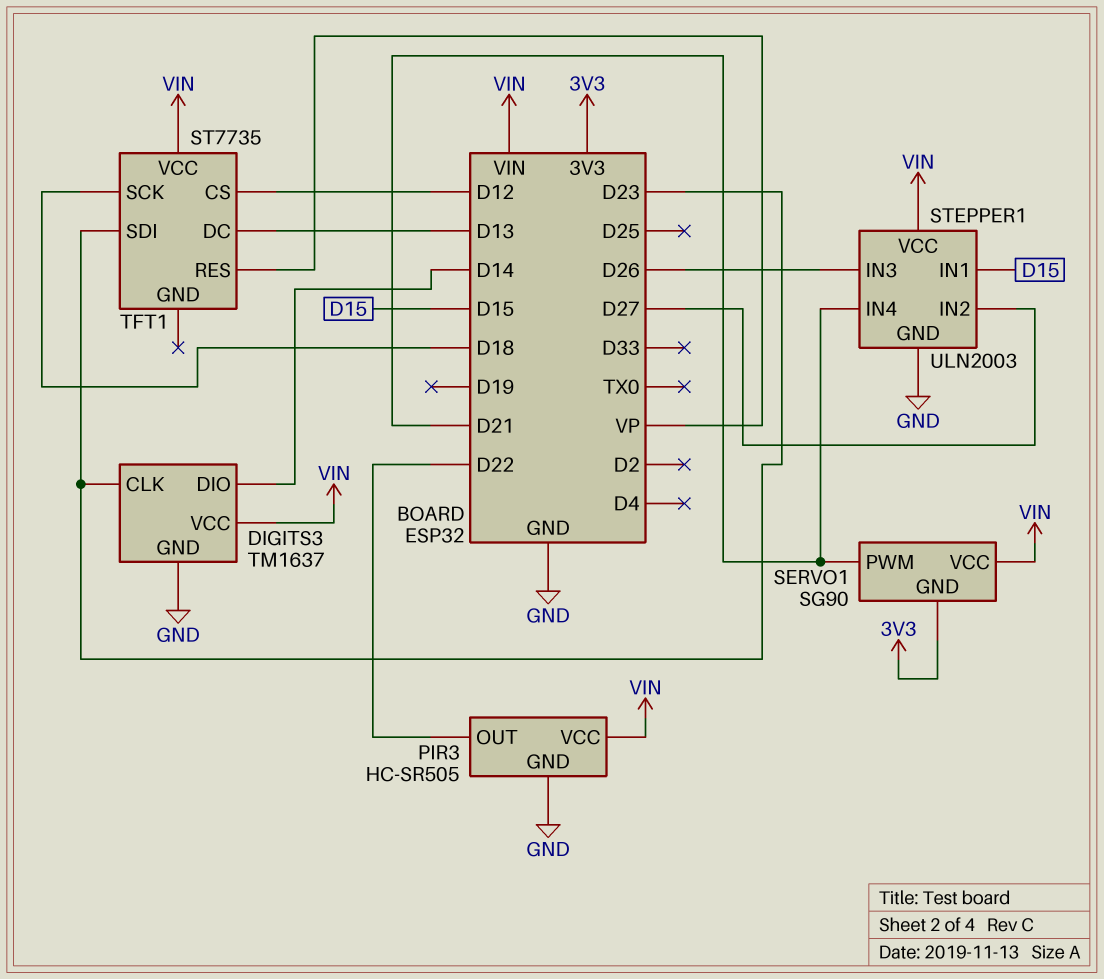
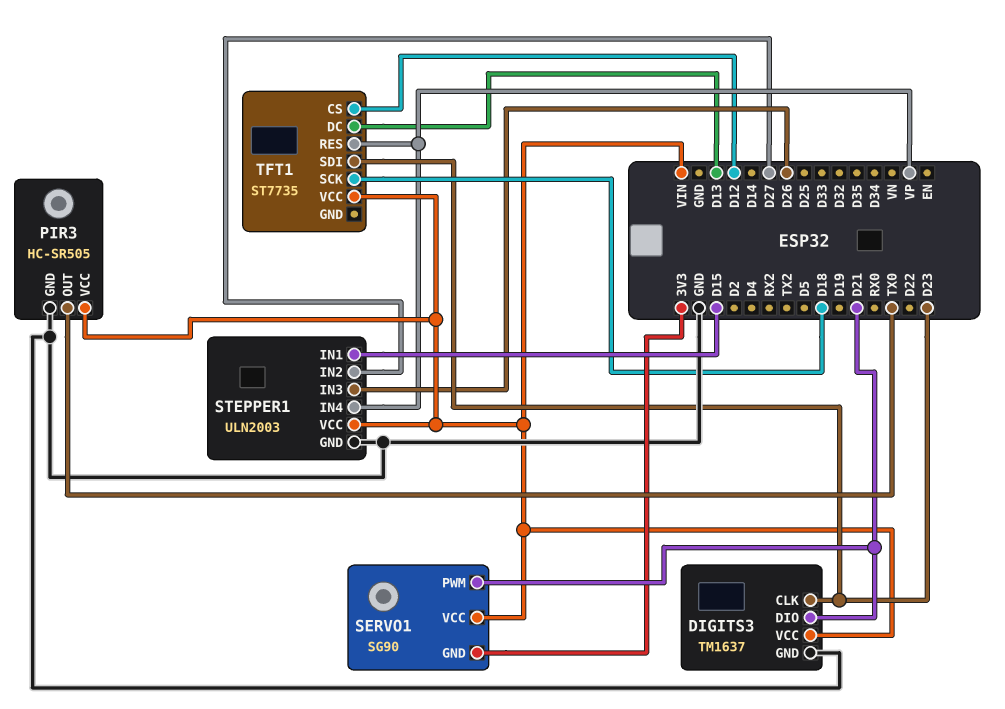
DIGITS3 pin DIO: D14 -> D21
PIR3 pin OUT: D22 -> TX0
STEPPER1 pin IN4: D21 -> VP

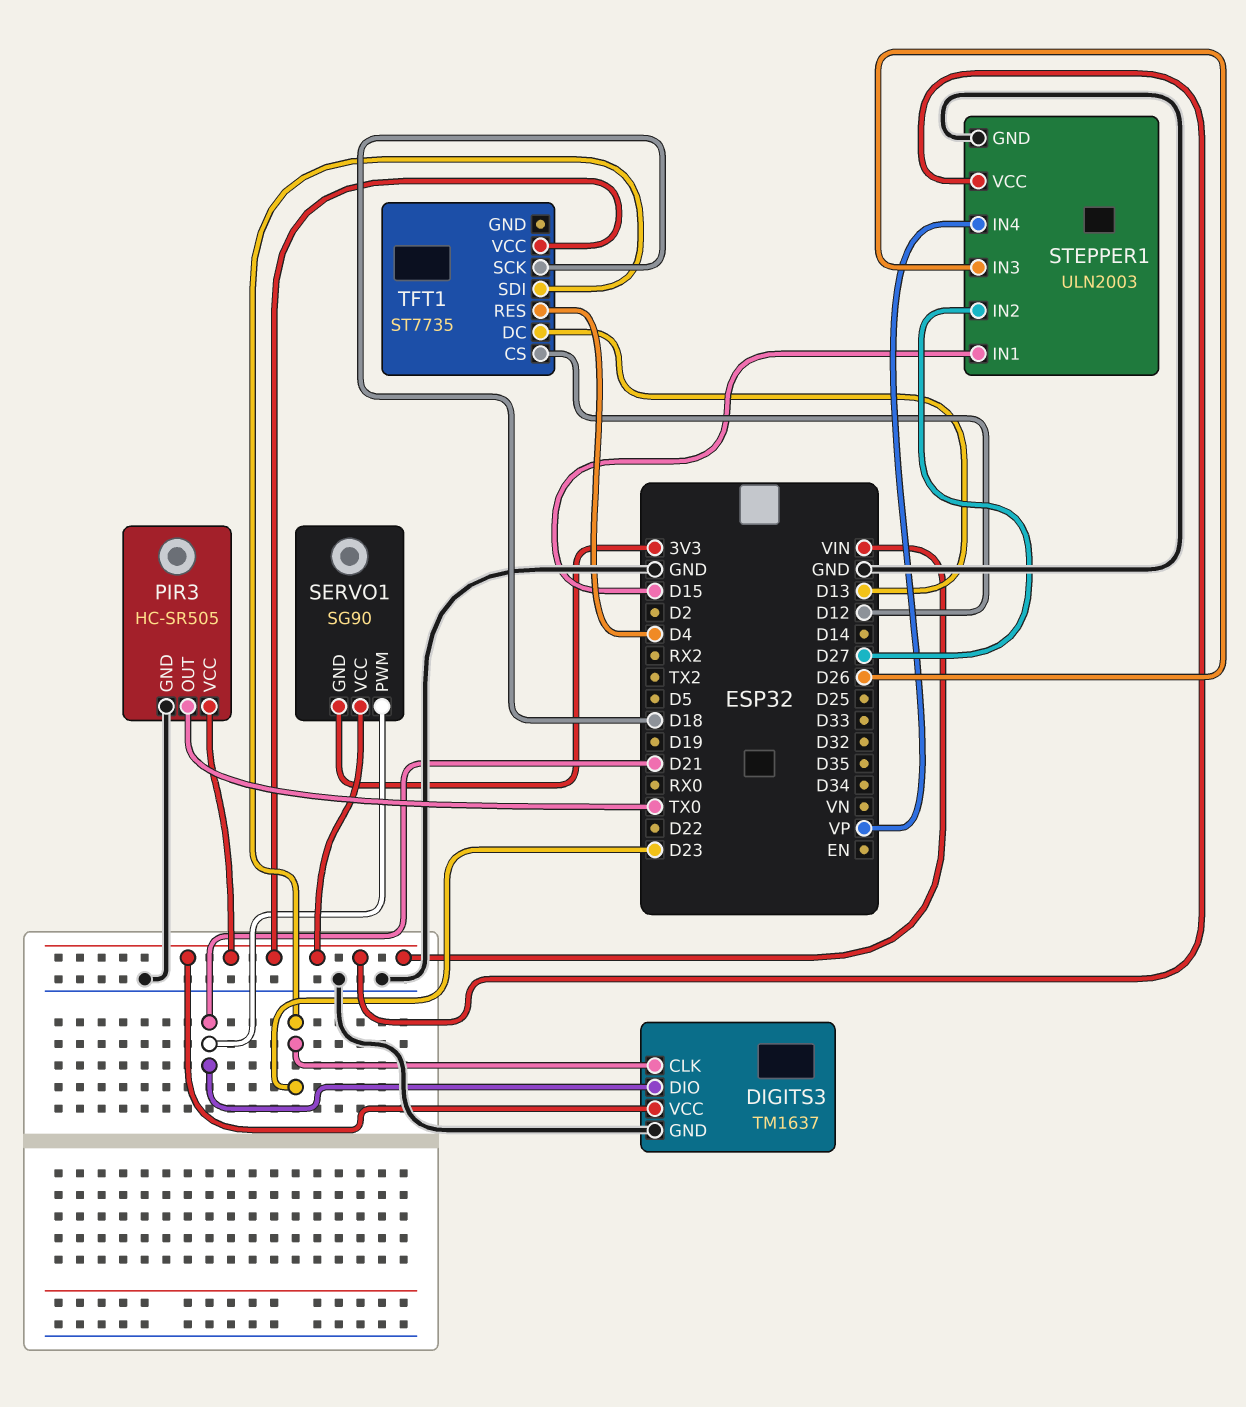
TFT1 pin RES: VP -> D4

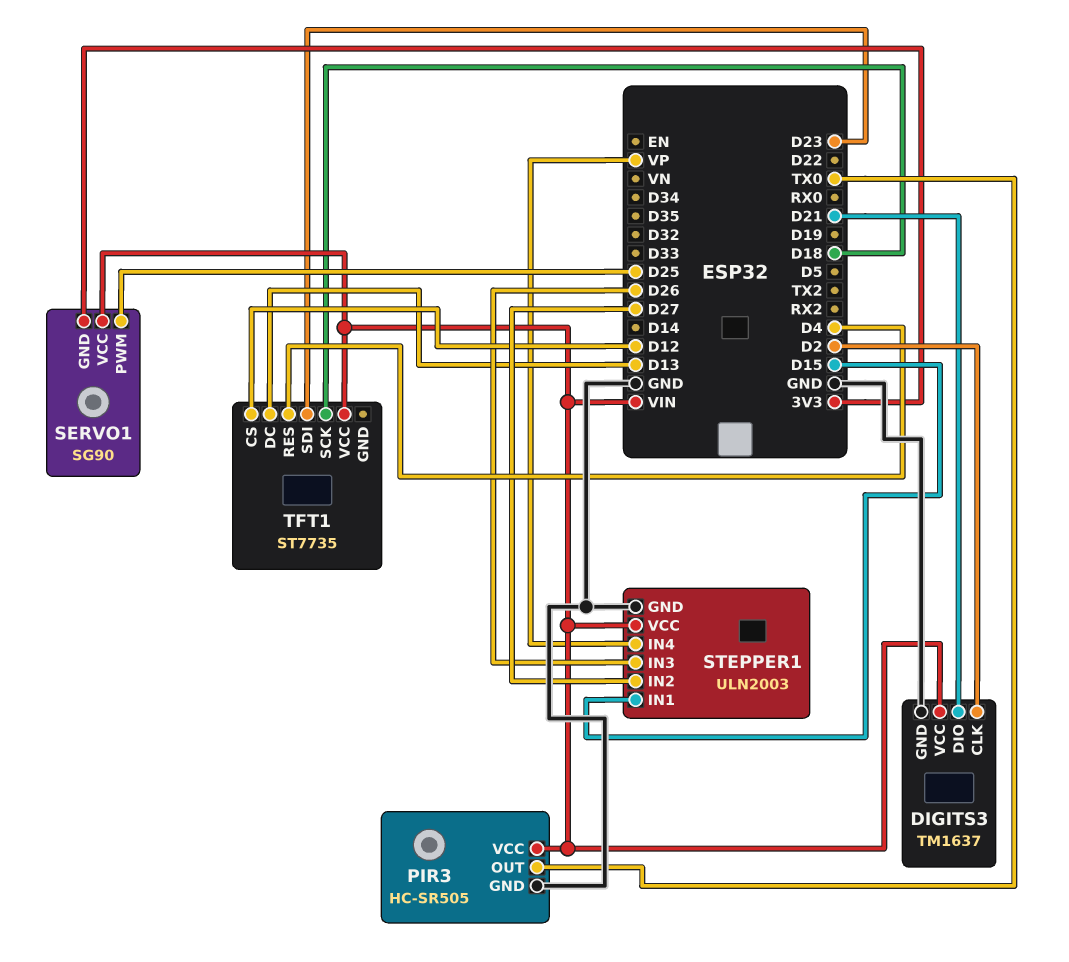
DIGITS3 pin CLK: D23 -> D2
SERVO1 pin PWM: D21 -> D25

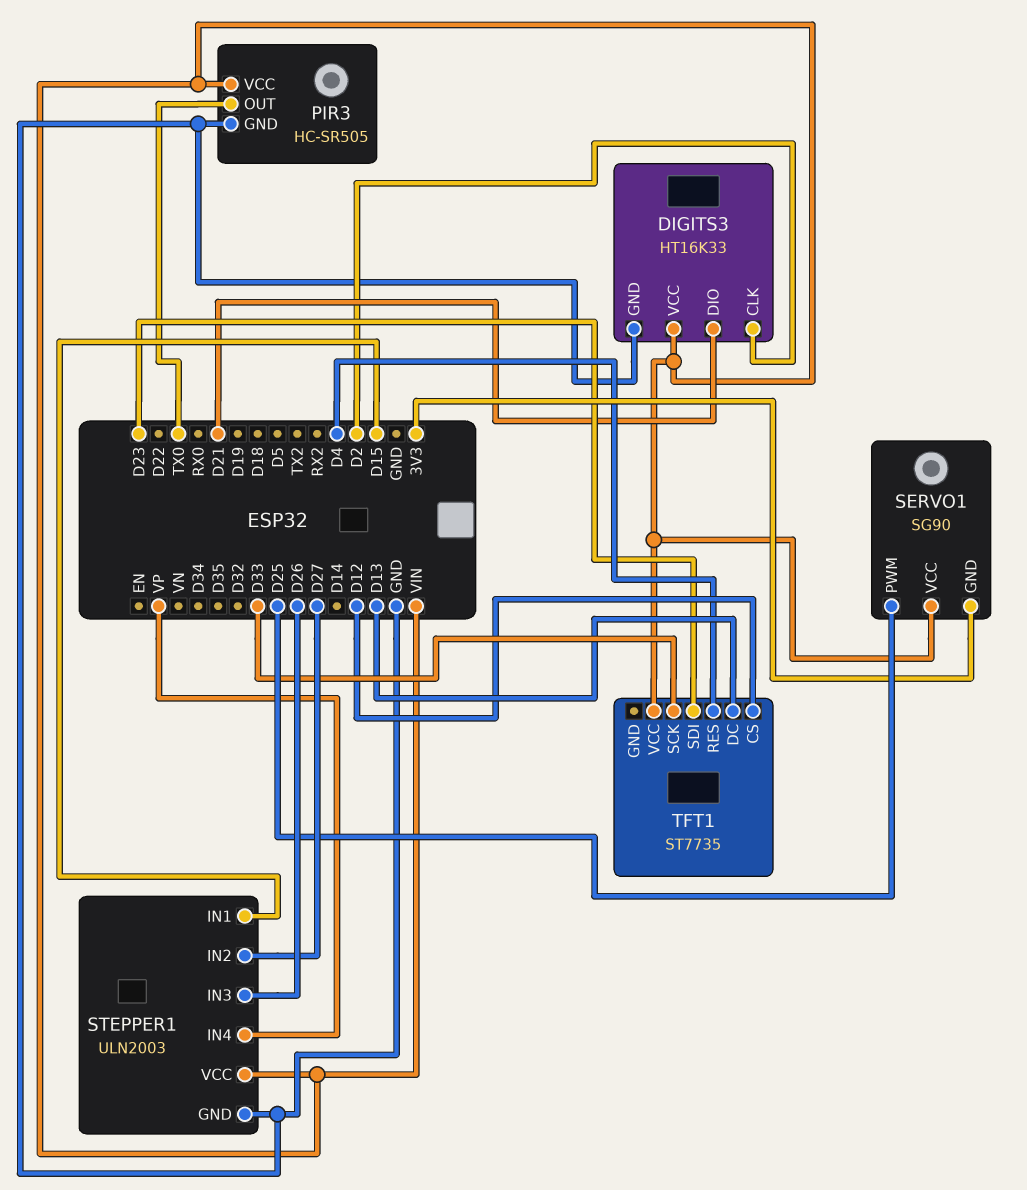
DIGITS3: TM1637 -> HT16K33
TFT1 pin SCK: D18 -> D33

